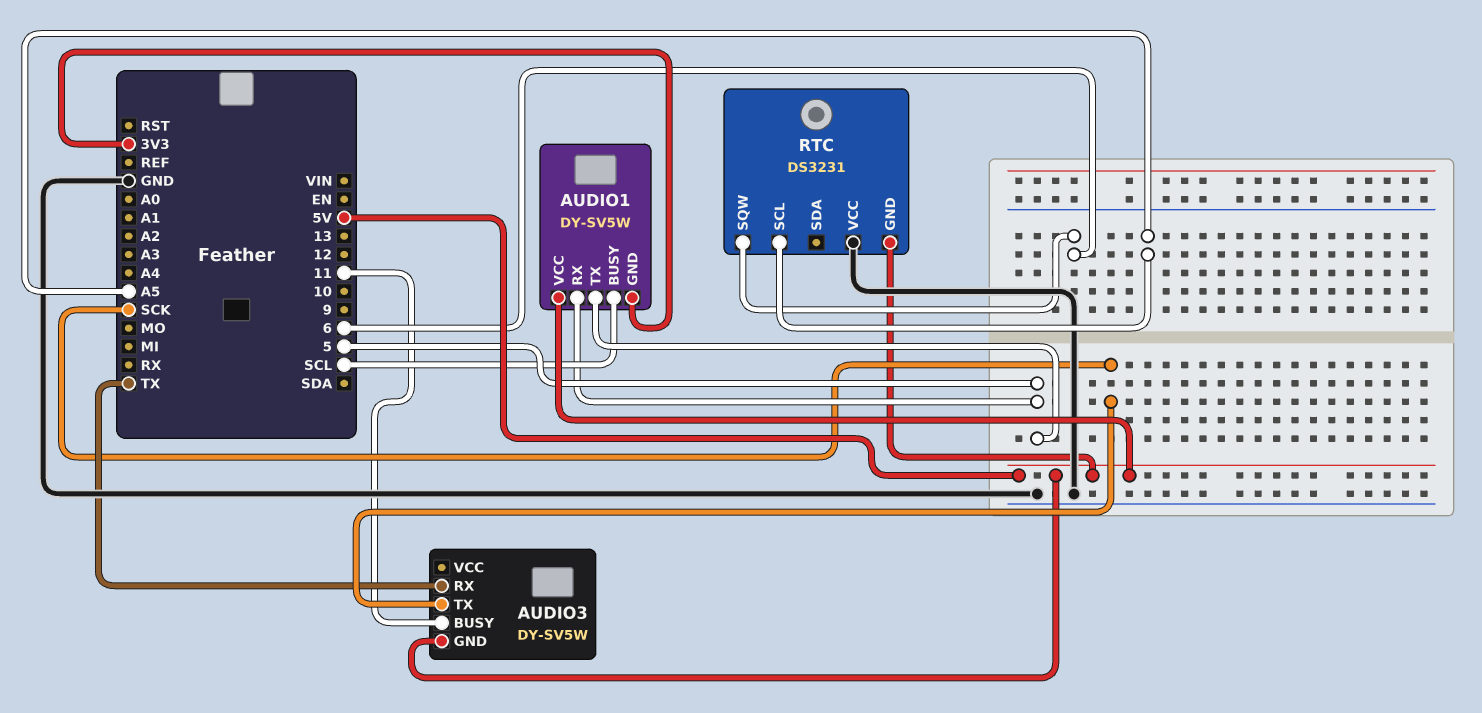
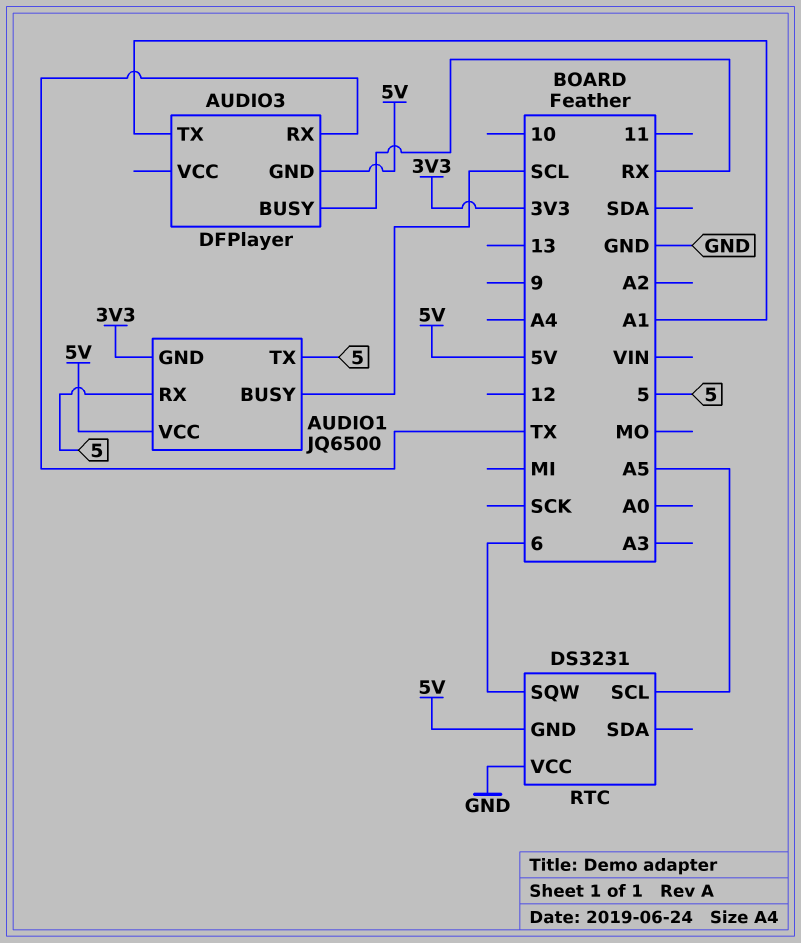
AUDIO1: DY-SV5W -> JQ6500
AUDIO3: DY-SV5W -> DFPlayer
AUDIO3 pin BUSY: 11 -> RX
AUDIO3 pin TX: SCK -> A1

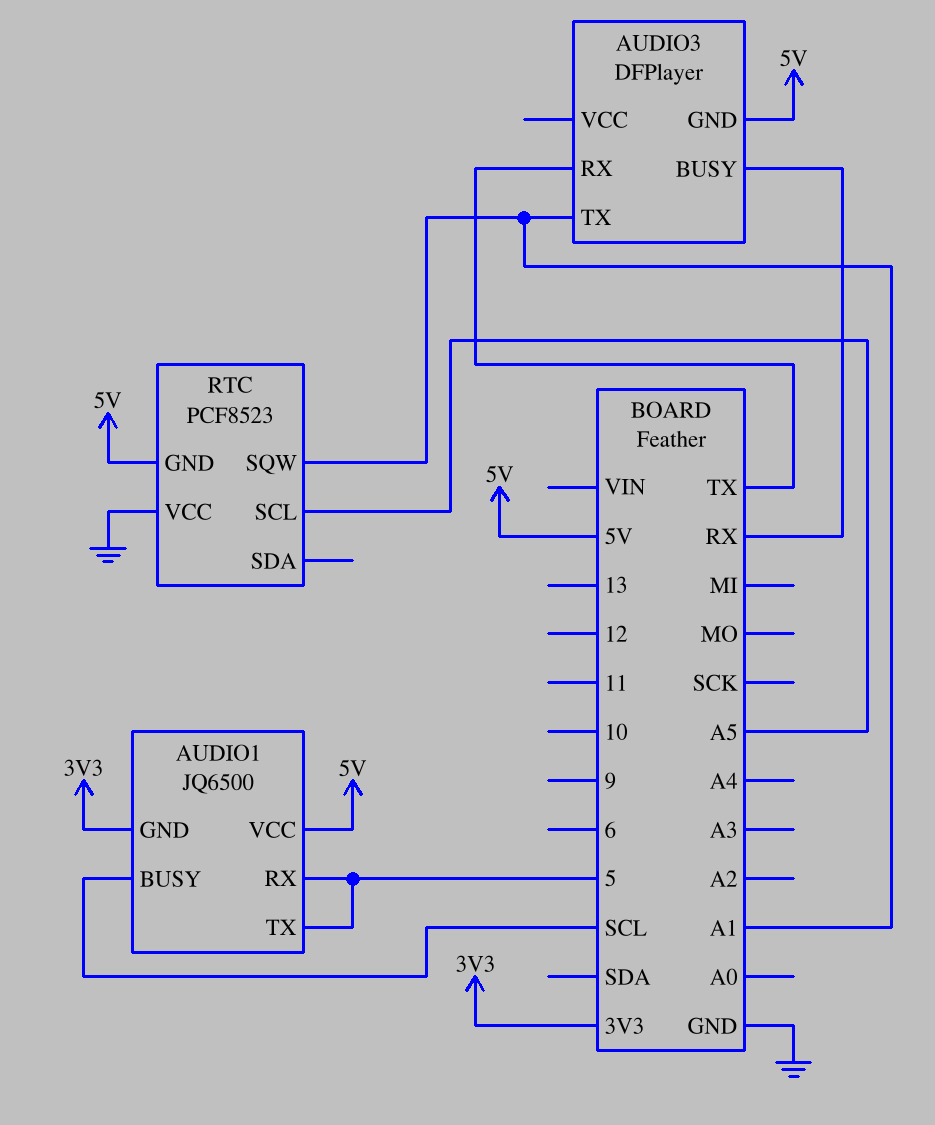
RTC: DS3231 -> PCF8523
RTC pin SQW: 6 -> A1

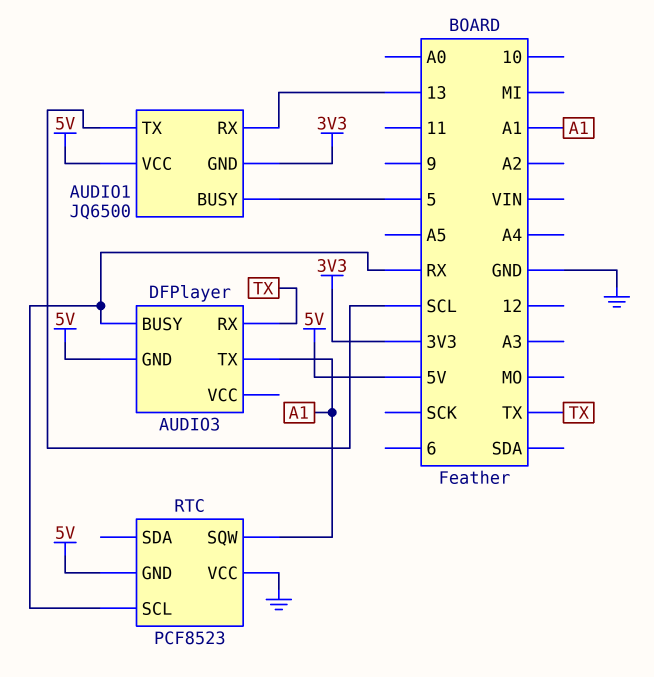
AUDIO1 pin BUSY: SCL -> 5
AUDIO1 pin RX: 5 -> 13
AUDIO1 pin TX: 5 -> SCL
RTC pin SCL: A5 -> RX

